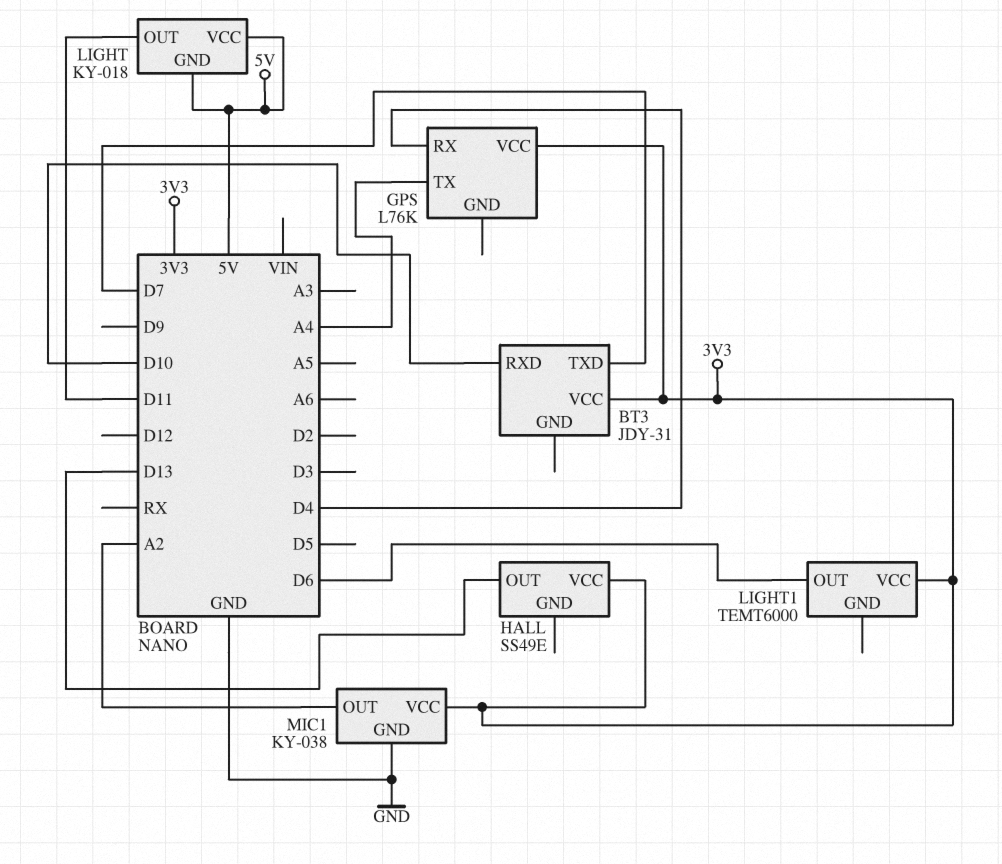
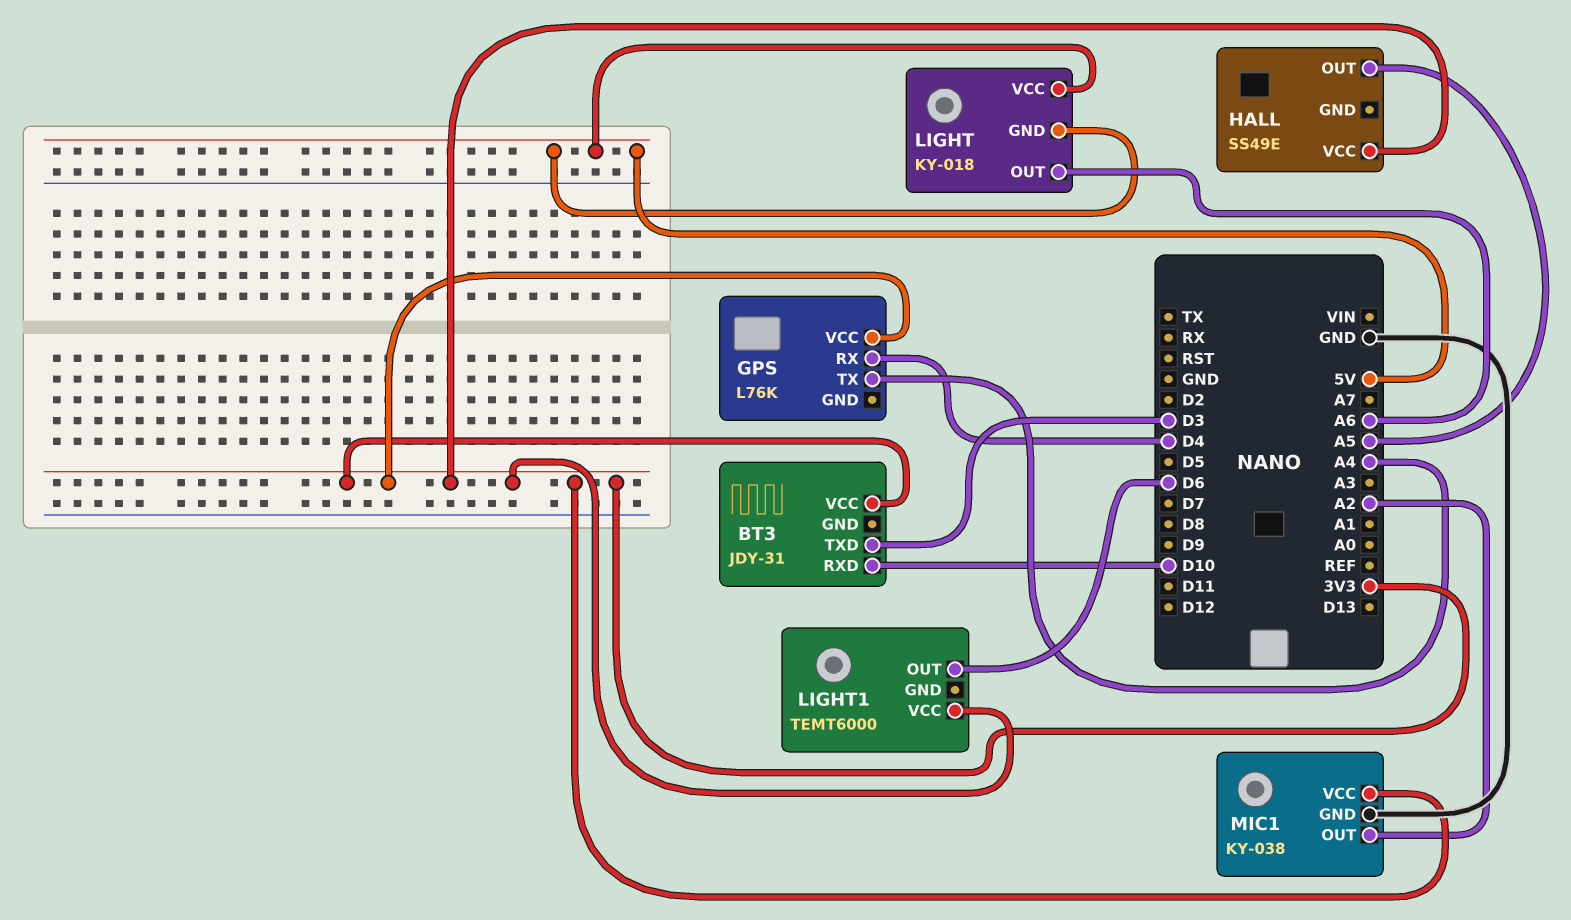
BT3 pin TXD: D7 -> D3
HALL pin OUT: D13 -> A5
LIGHT pin OUT: D11 -> A6

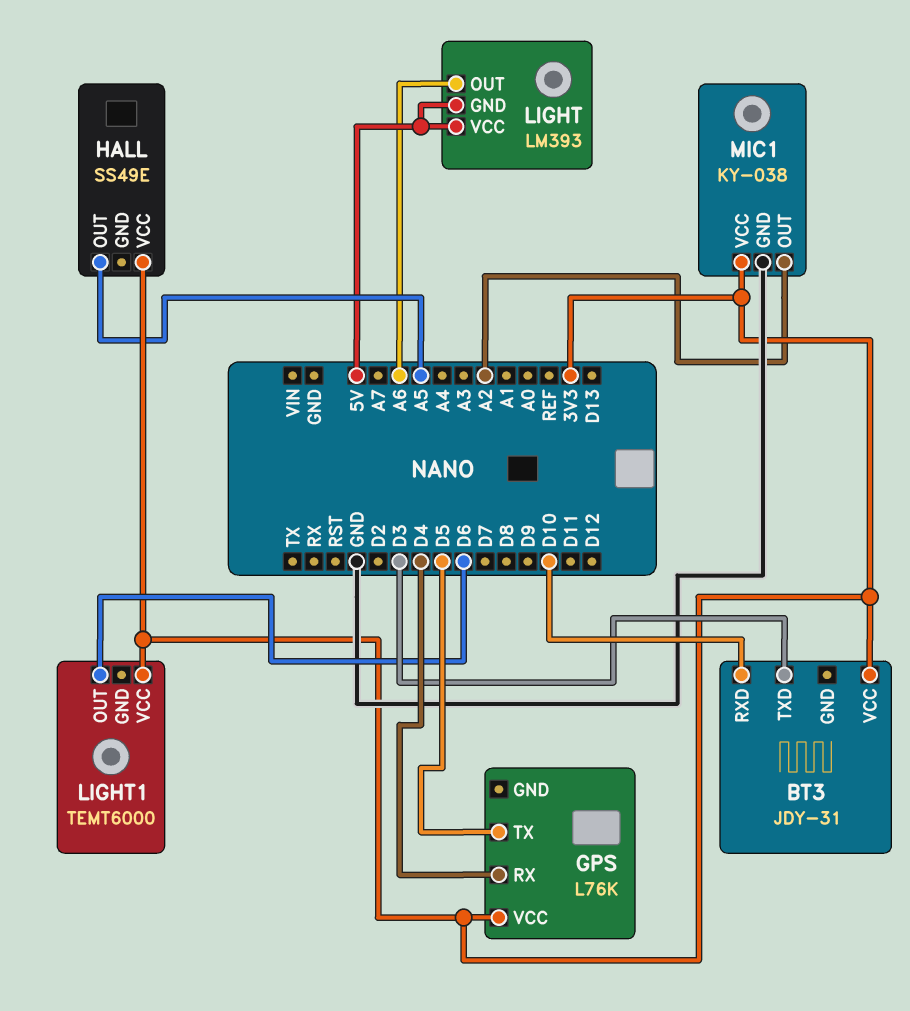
GPS pin TX: A4 -> D5
LIGHT: KY-018 -> LM393

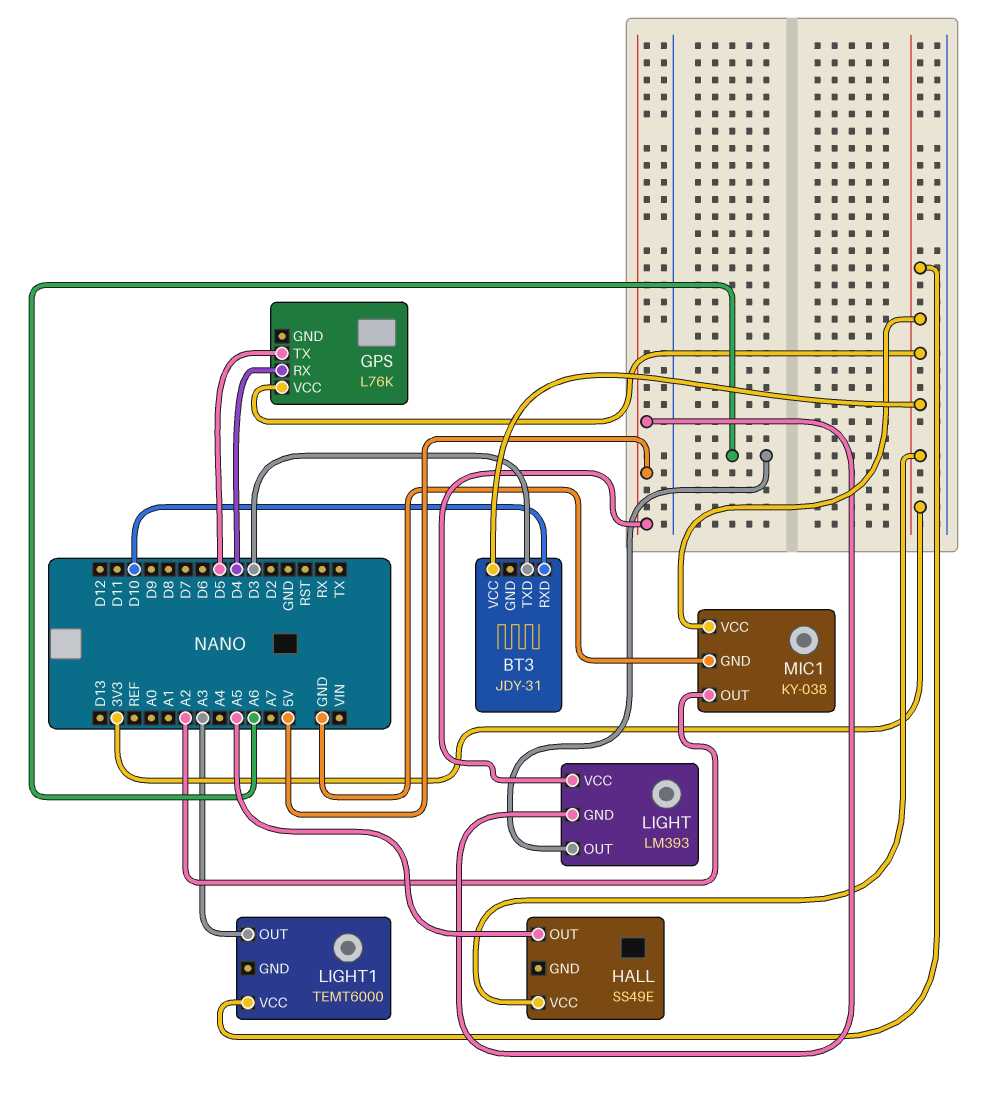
LIGHT1 pin OUT: D6 -> A3

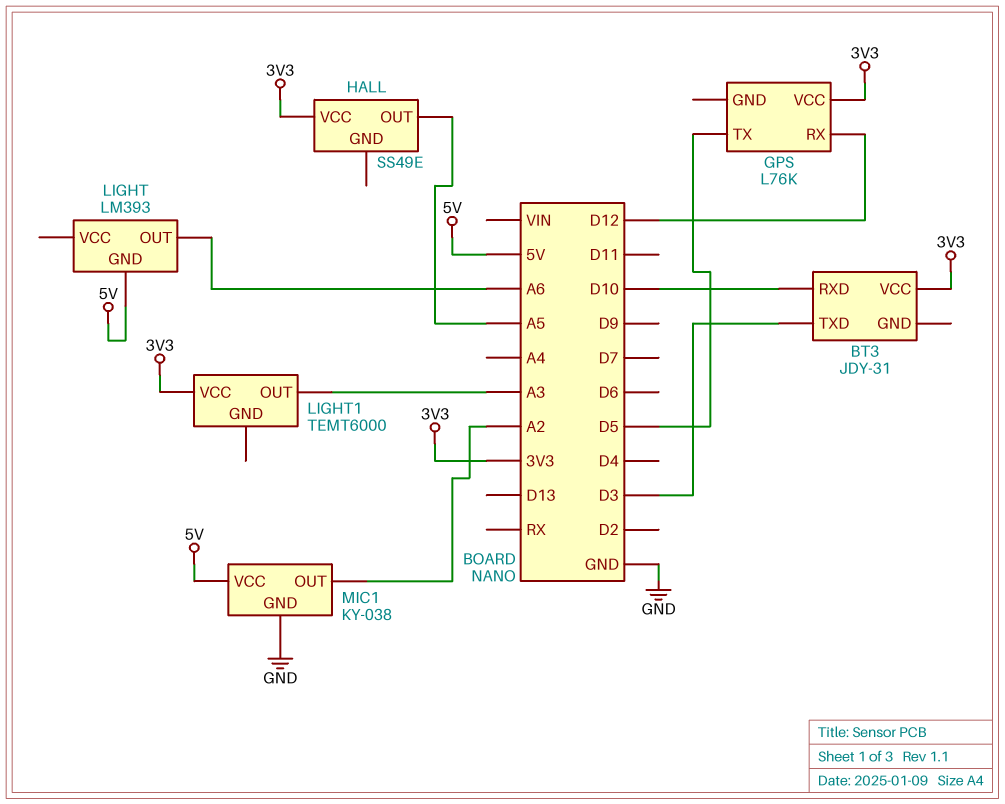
GPS pin RX: D4 -> D12
LIGHT pin VCC: 5V -> none
MIC1 pin VCC: 3V3 -> 5V

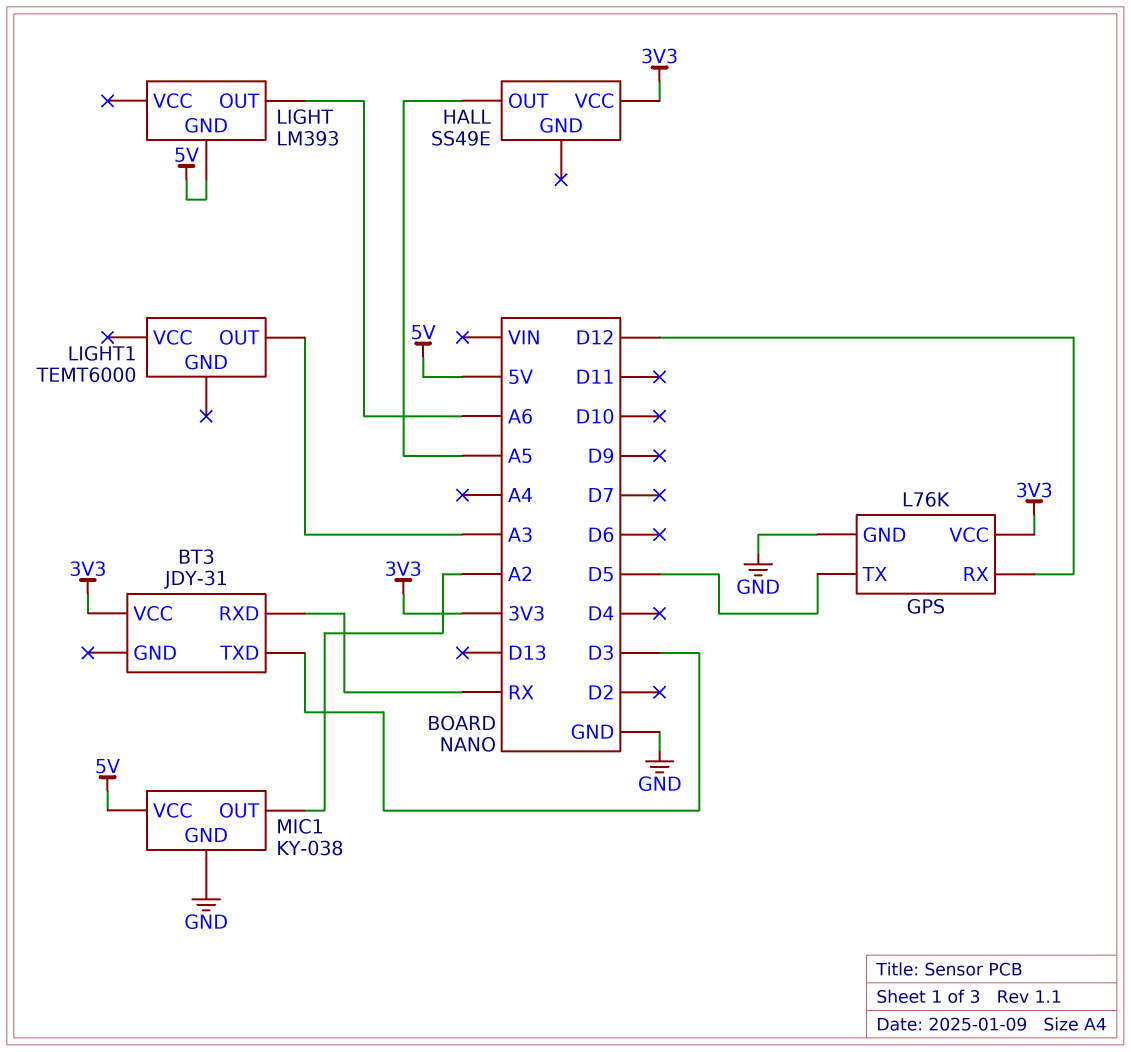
BT3 pin RXD: D10 -> RX
GPS pin GND: none -> GND
LIGHT1 pin VCC: 3V3 -> none

